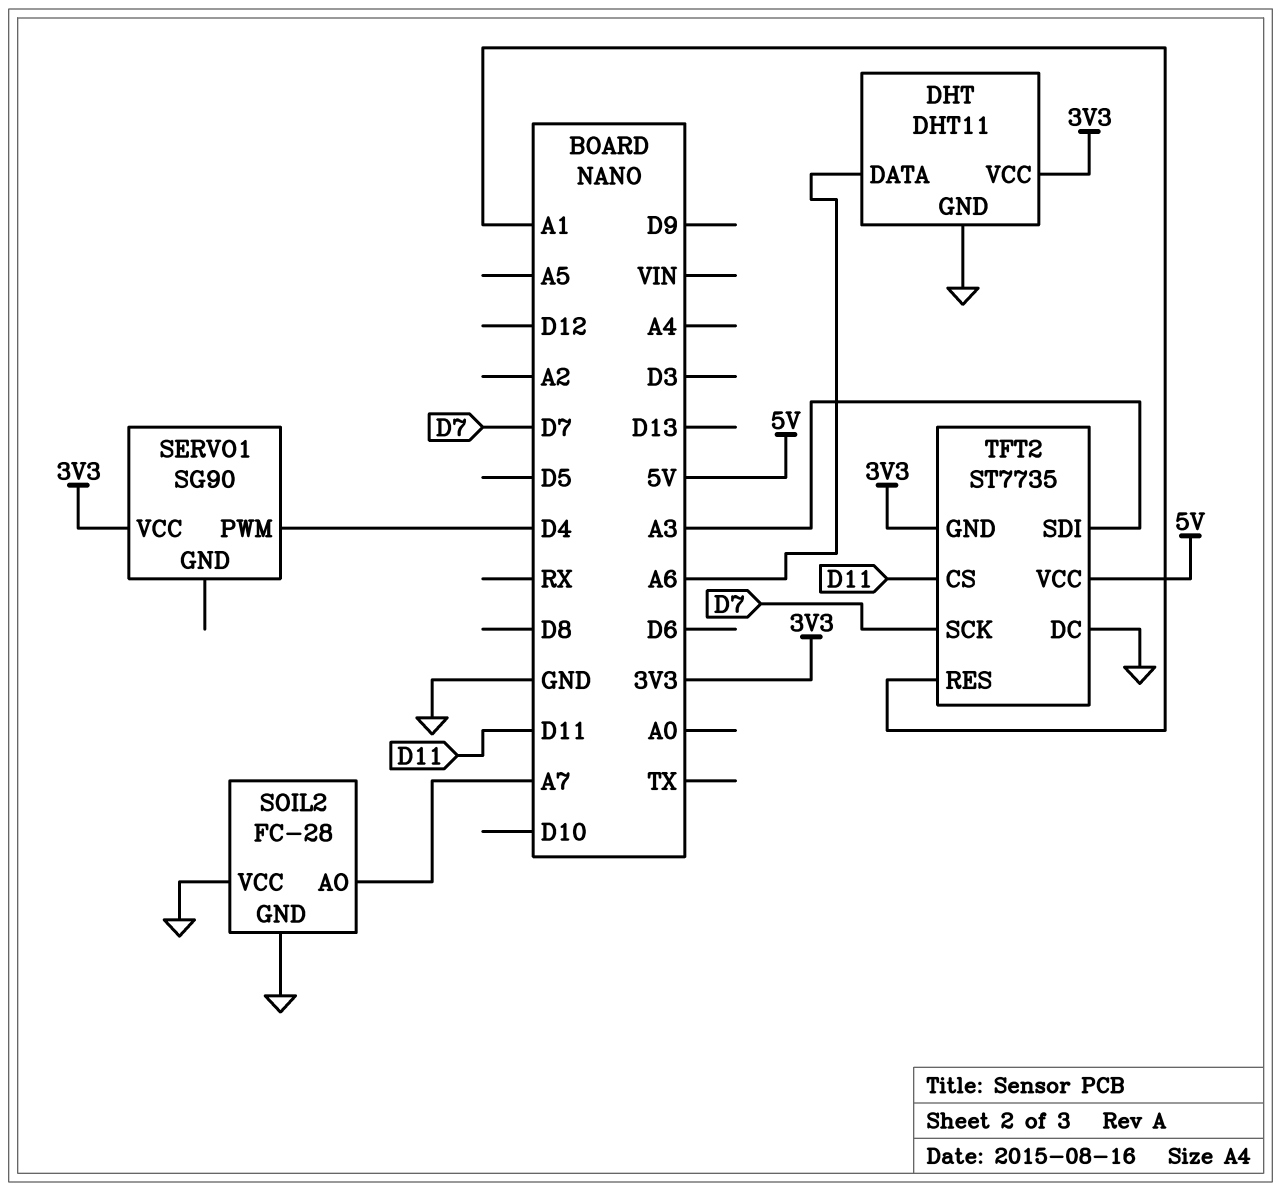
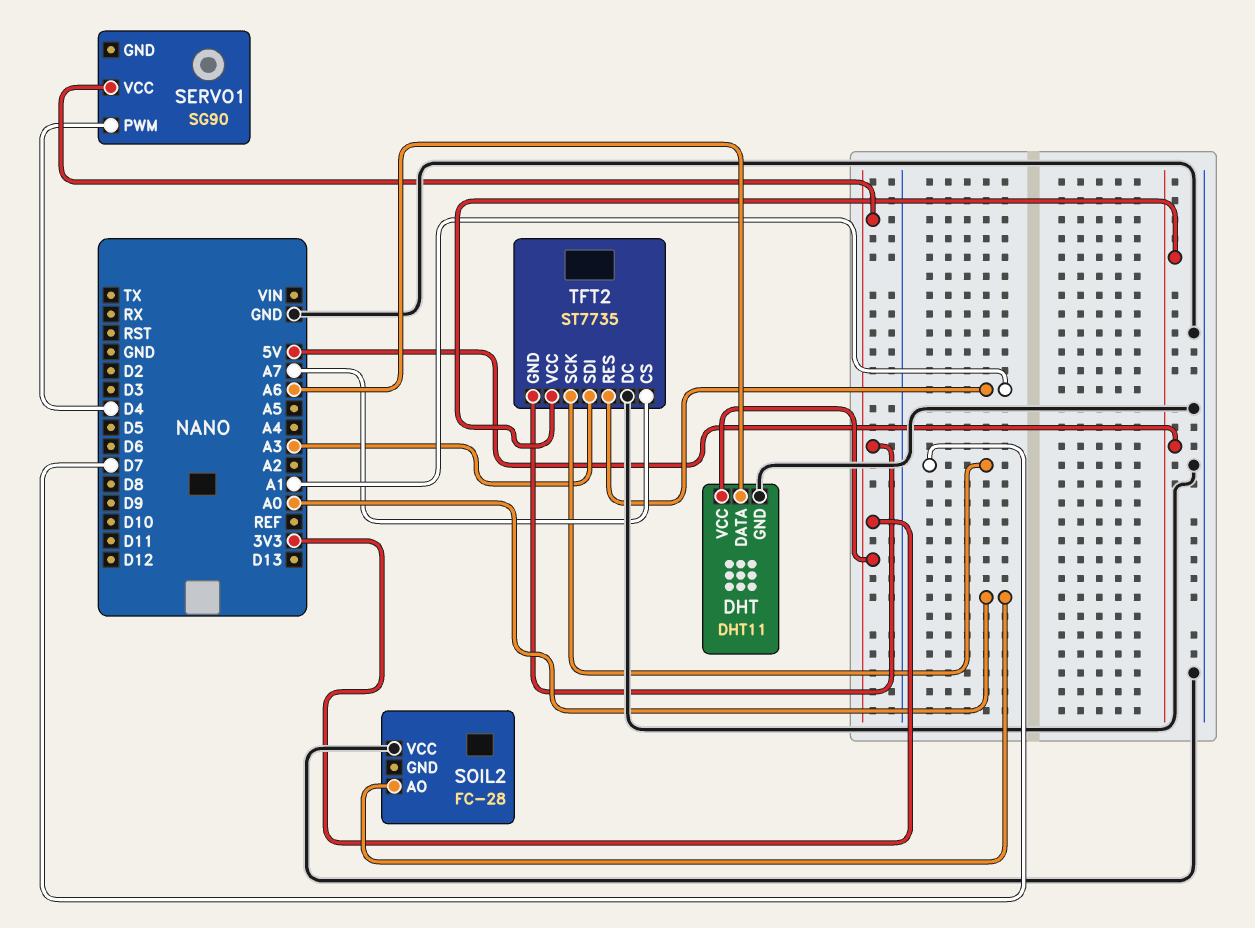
SOIL2 pin AO: A7 -> A0
SOIL2 pin GND: GND -> none
TFT2 pin CS: D11 -> A7

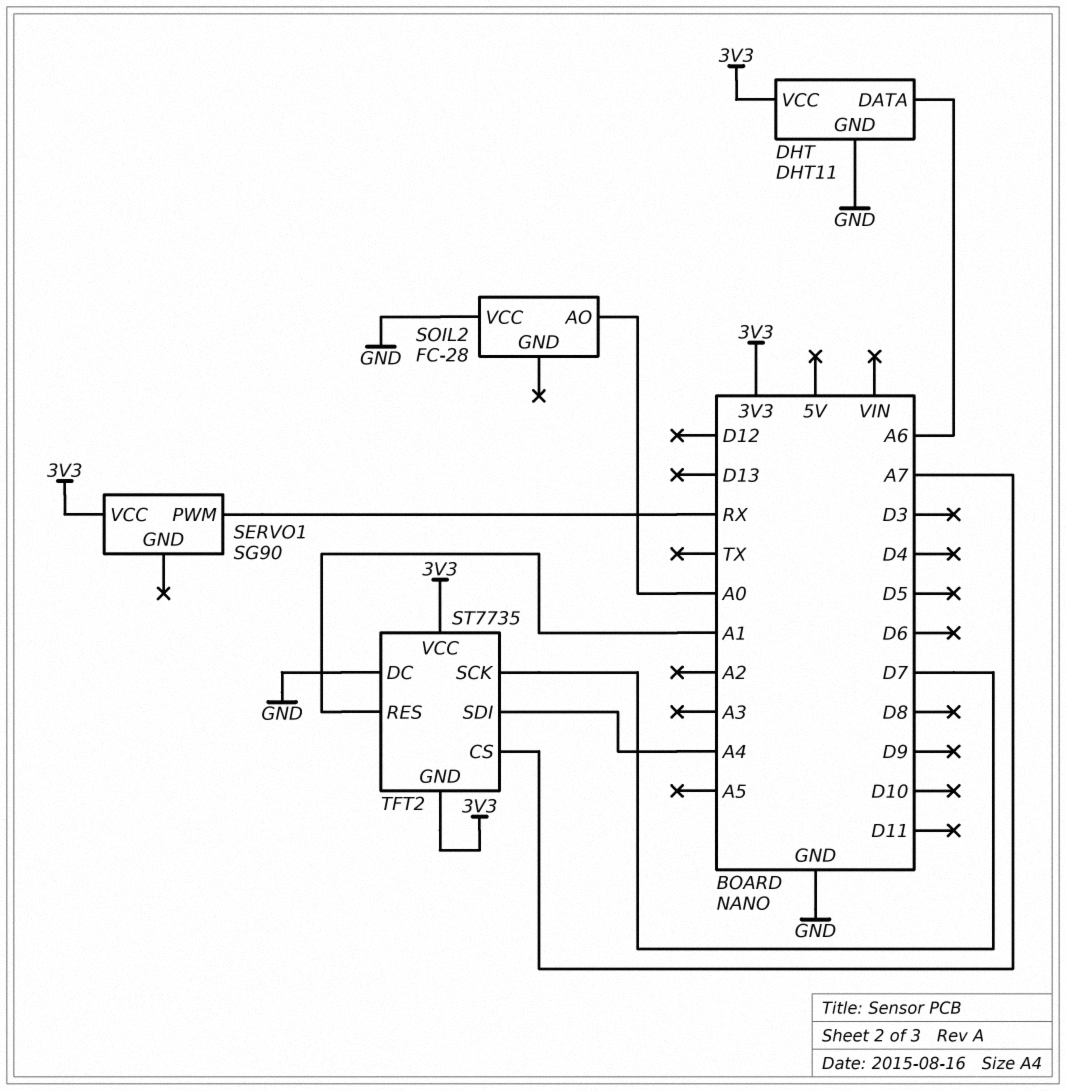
SERVO1 pin PWM: D4 -> RX
TFT2 pin SDI: A3 -> A4
TFT2 pin VCC: 5V -> 3V3

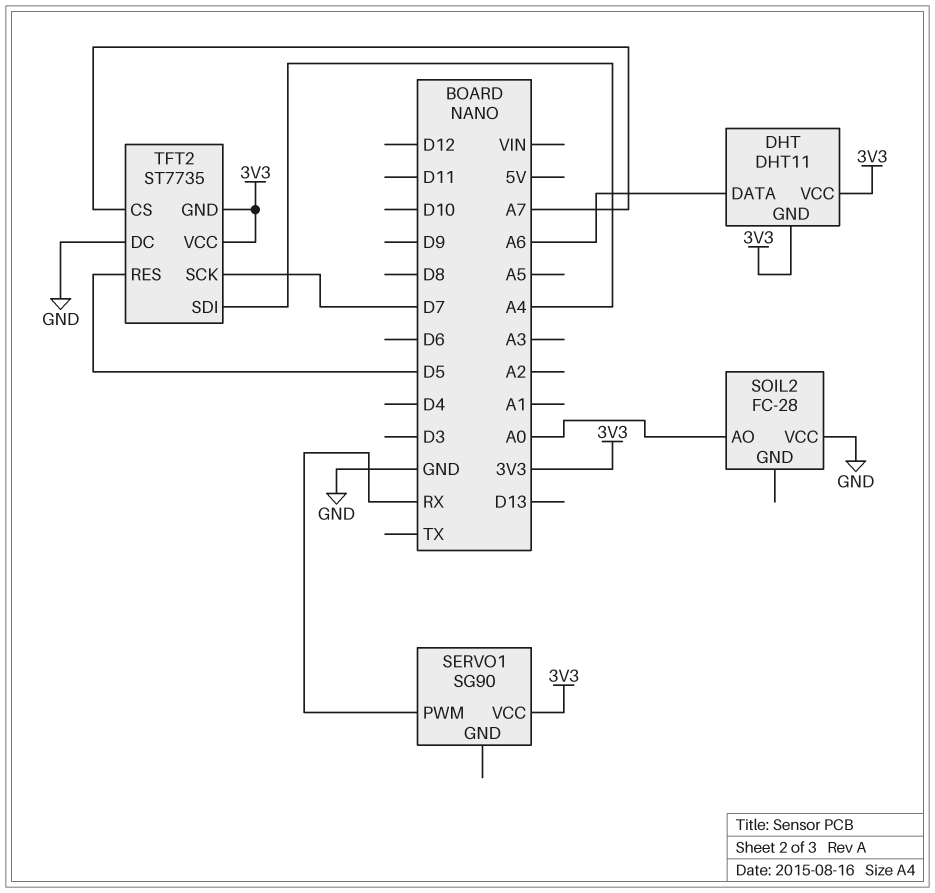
DHT pin GND: GND -> 3V3
TFT2 pin RES: A1 -> D5

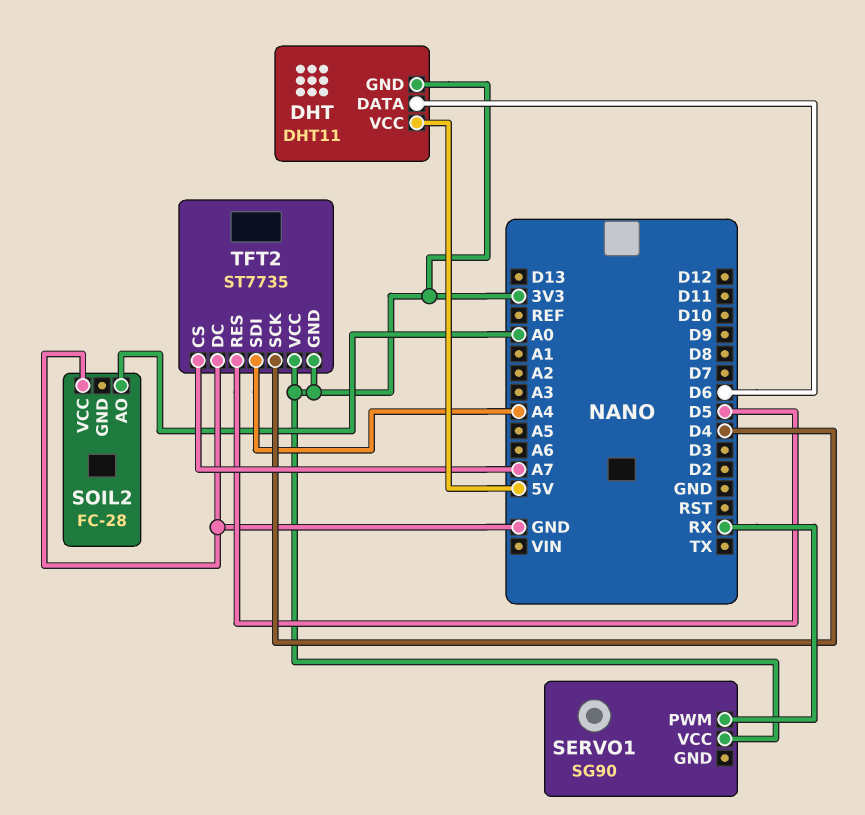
DHT pin DATA: A6 -> D6
DHT pin VCC: 3V3 -> 5V
TFT2 pin SCK: D7 -> D4

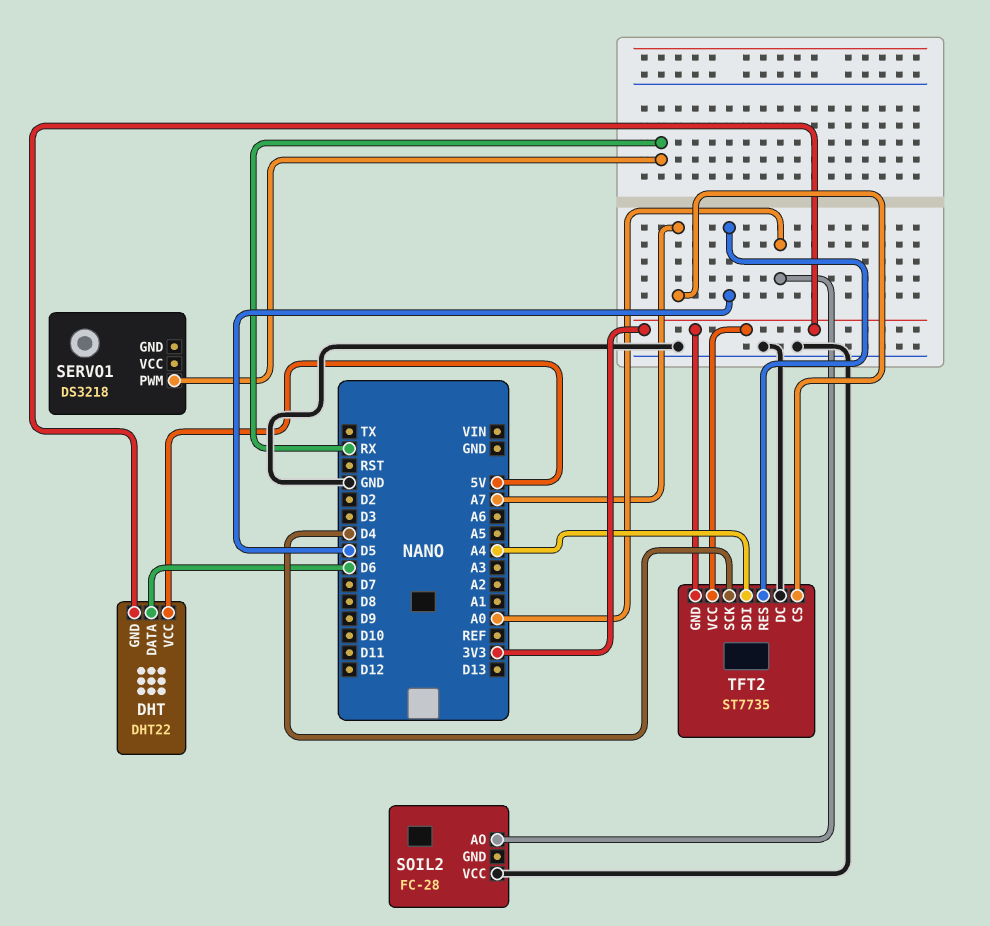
DHT: DHT11 -> DHT22
SERVO1: SG90 -> DS3218
SERVO1 pin VCC: 3V3 -> none

